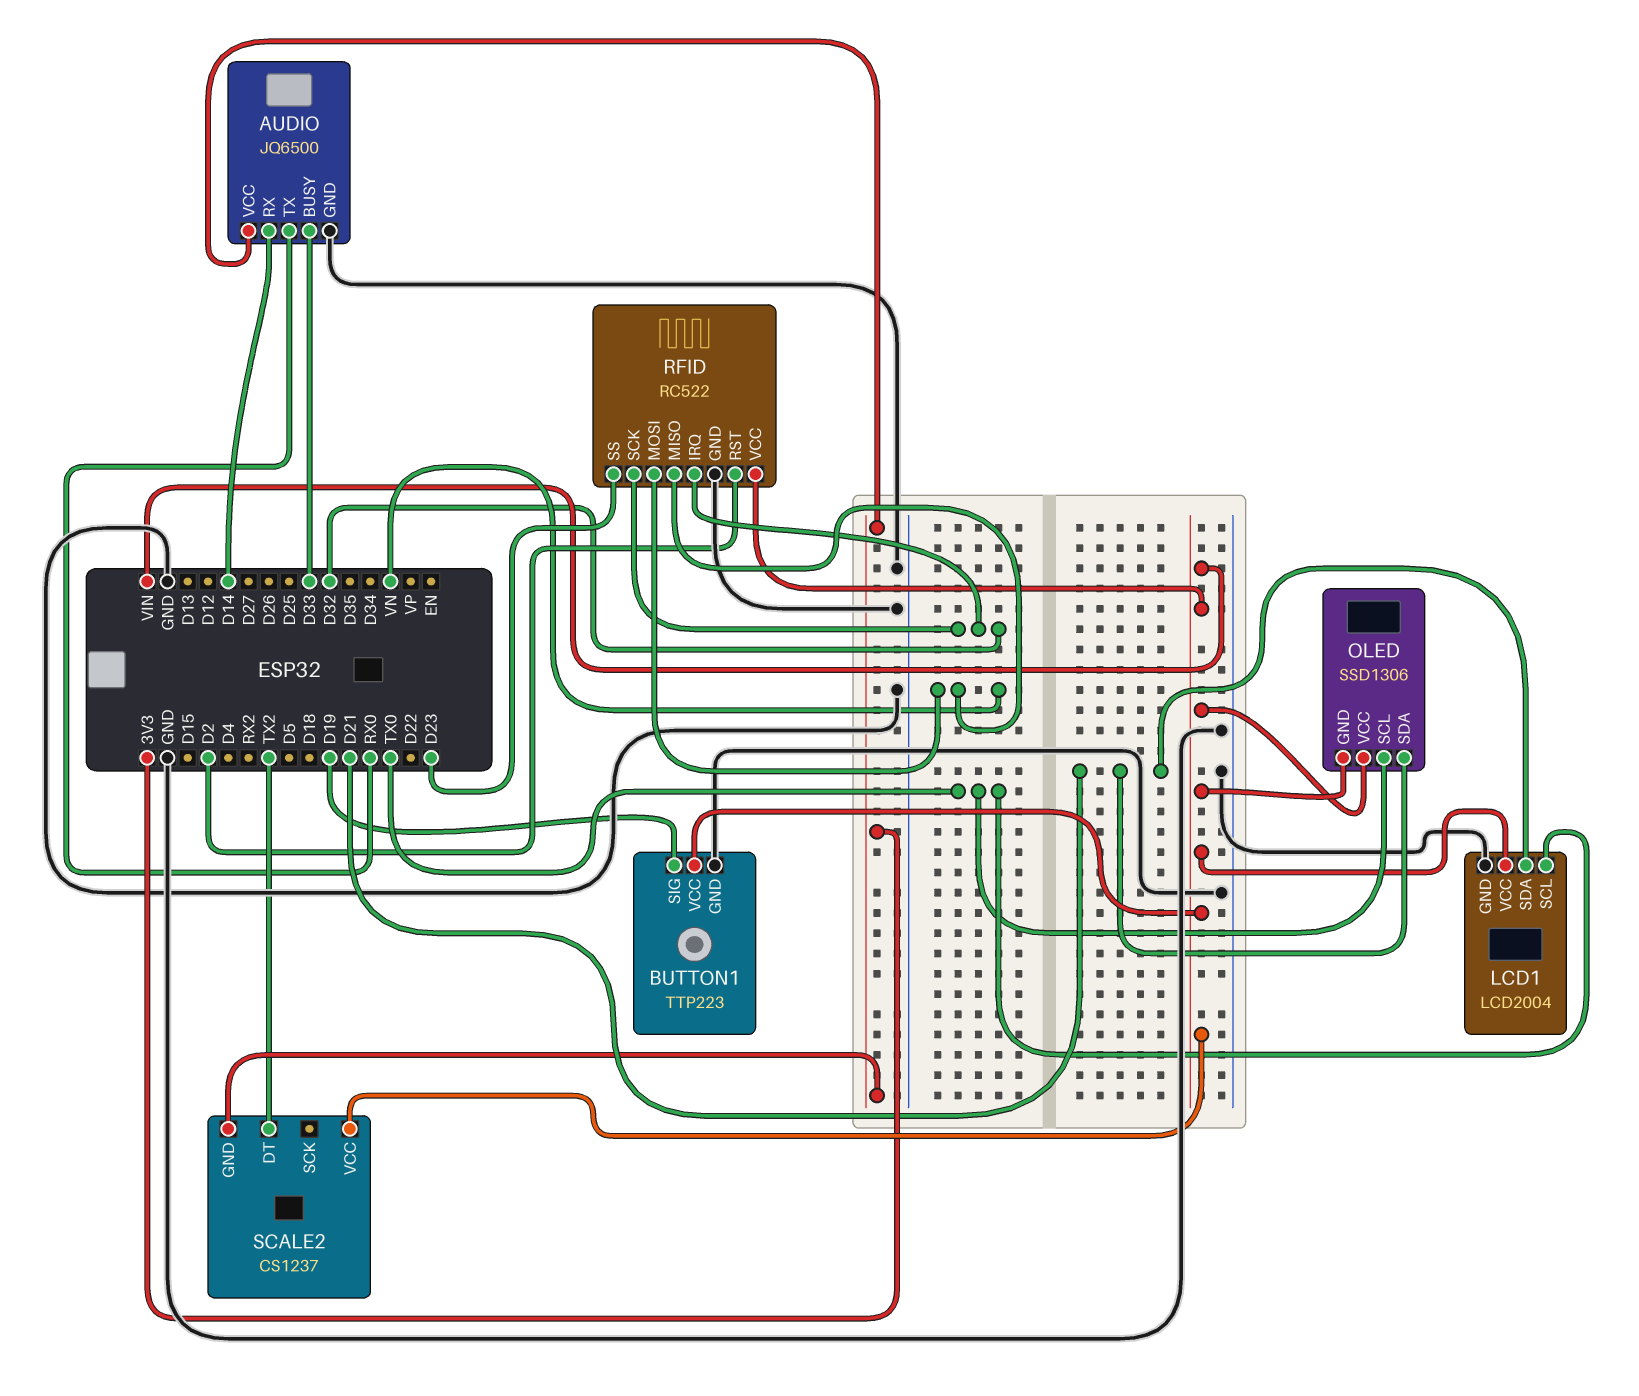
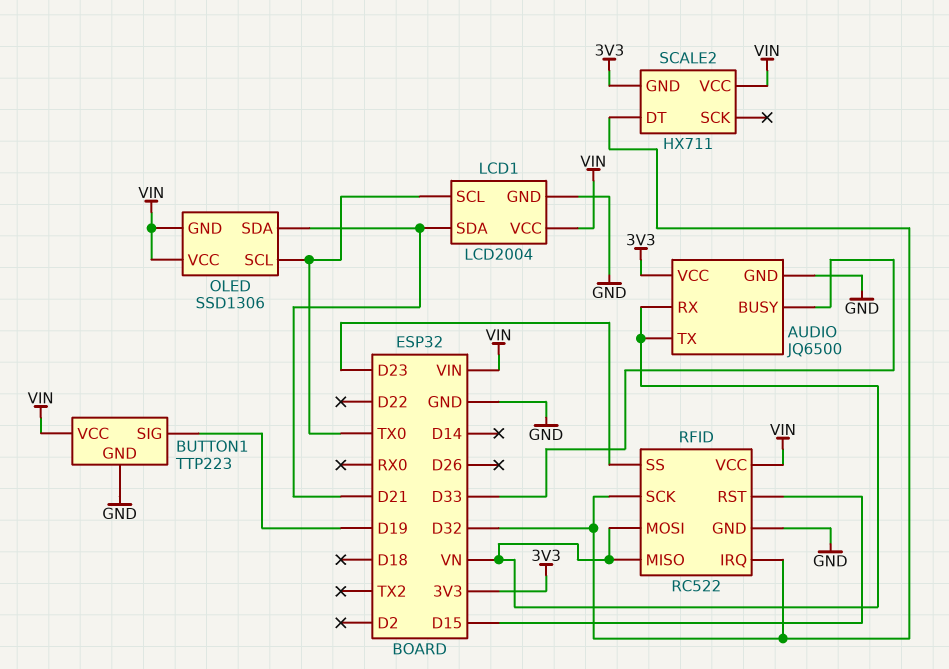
AUDIO pin RX: D14 -> VN
AUDIO pin TX: RX0 -> VN
RFID pin RST: D2 -> D15
SCALE2: CS1237 -> HX711
SCALE2 pin DT: TX2 -> D32

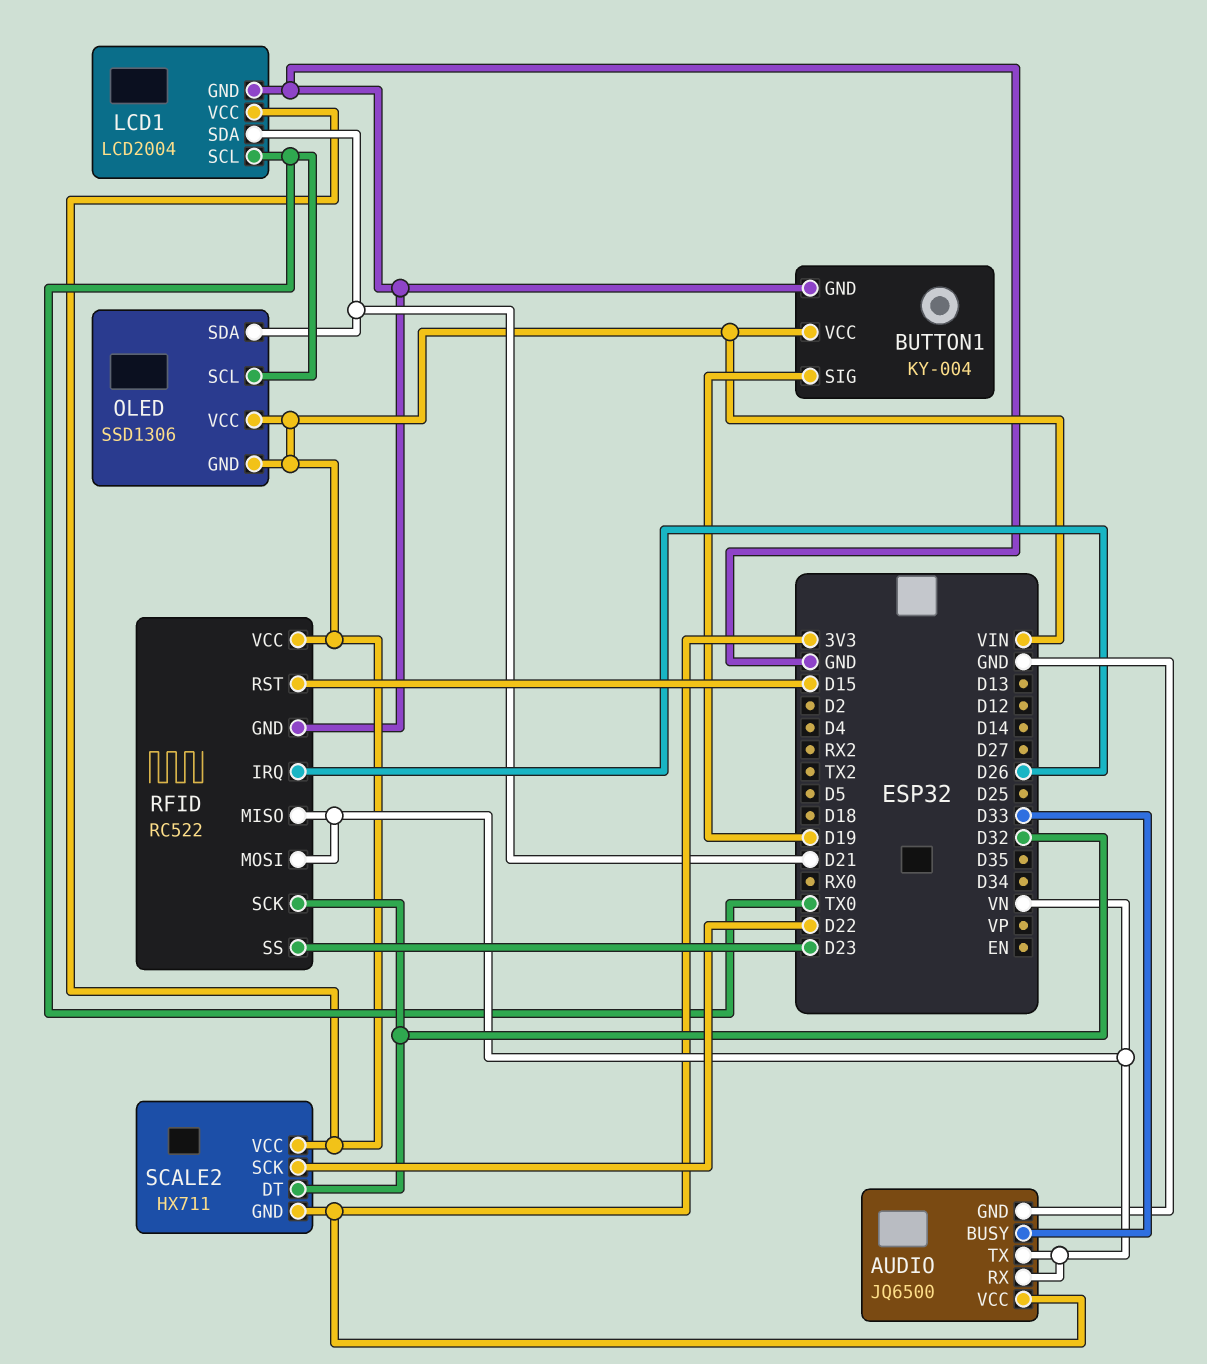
BUTTON1: TTP223 -> KY-004
RFID pin IRQ: D32 -> D26
SCALE2 pin SCK: none -> D22

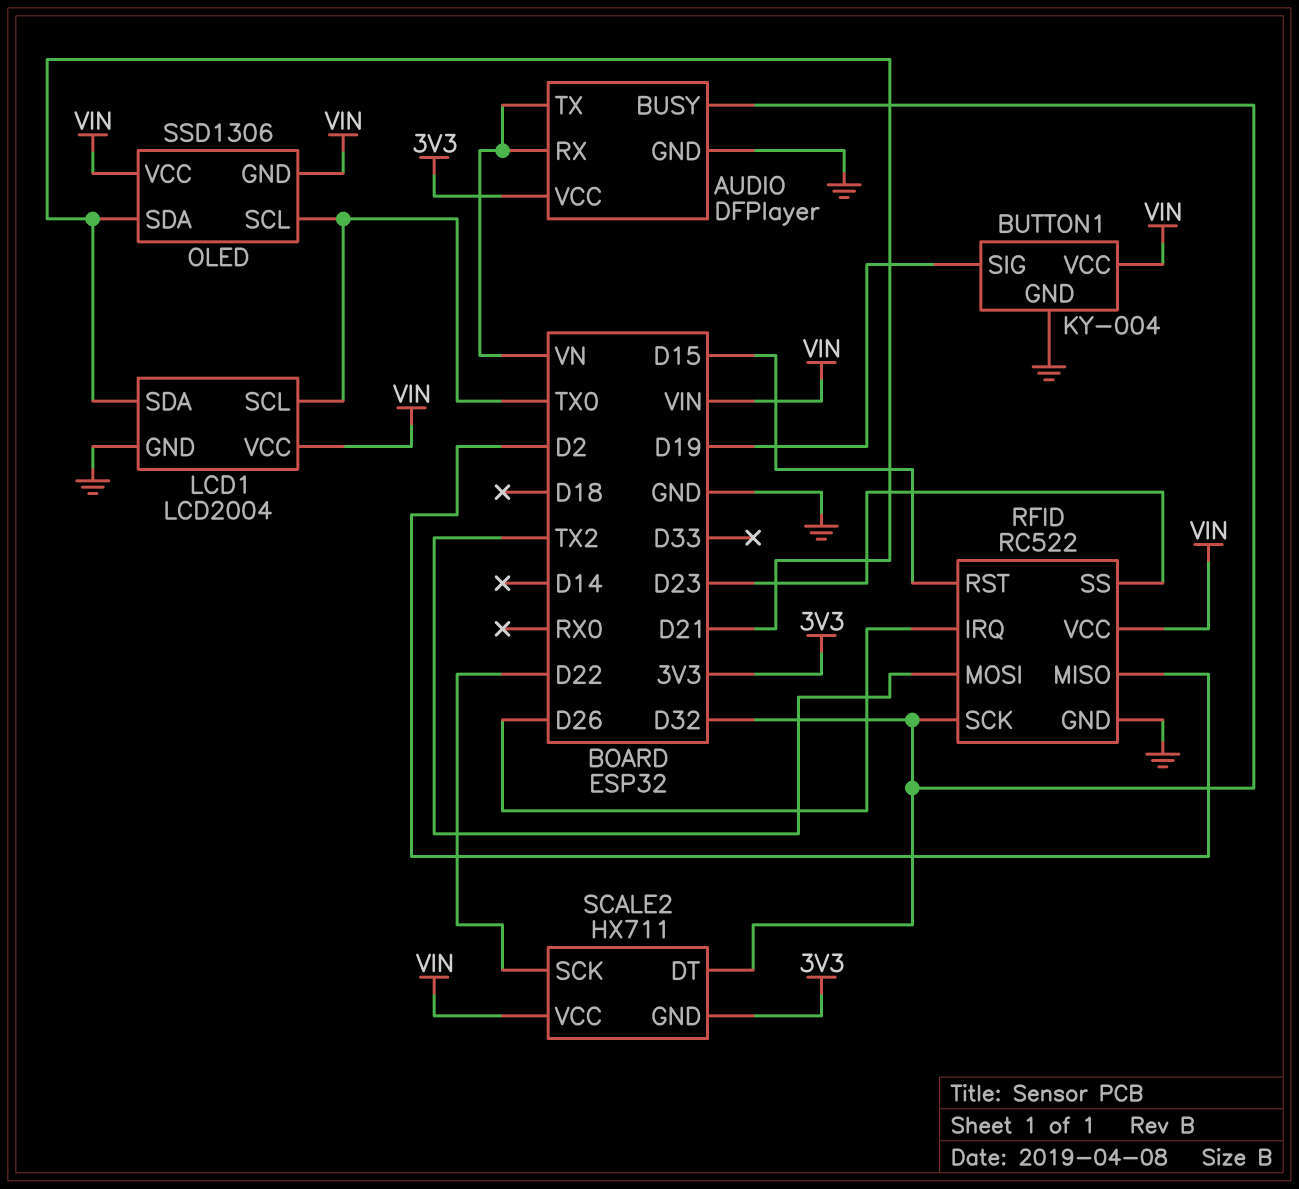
AUDIO: JQ6500 -> DFPlayer
AUDIO pin BUSY: D33 -> D32
RFID pin MISO: VN -> D2
RFID pin MOSI: VN -> TX2

